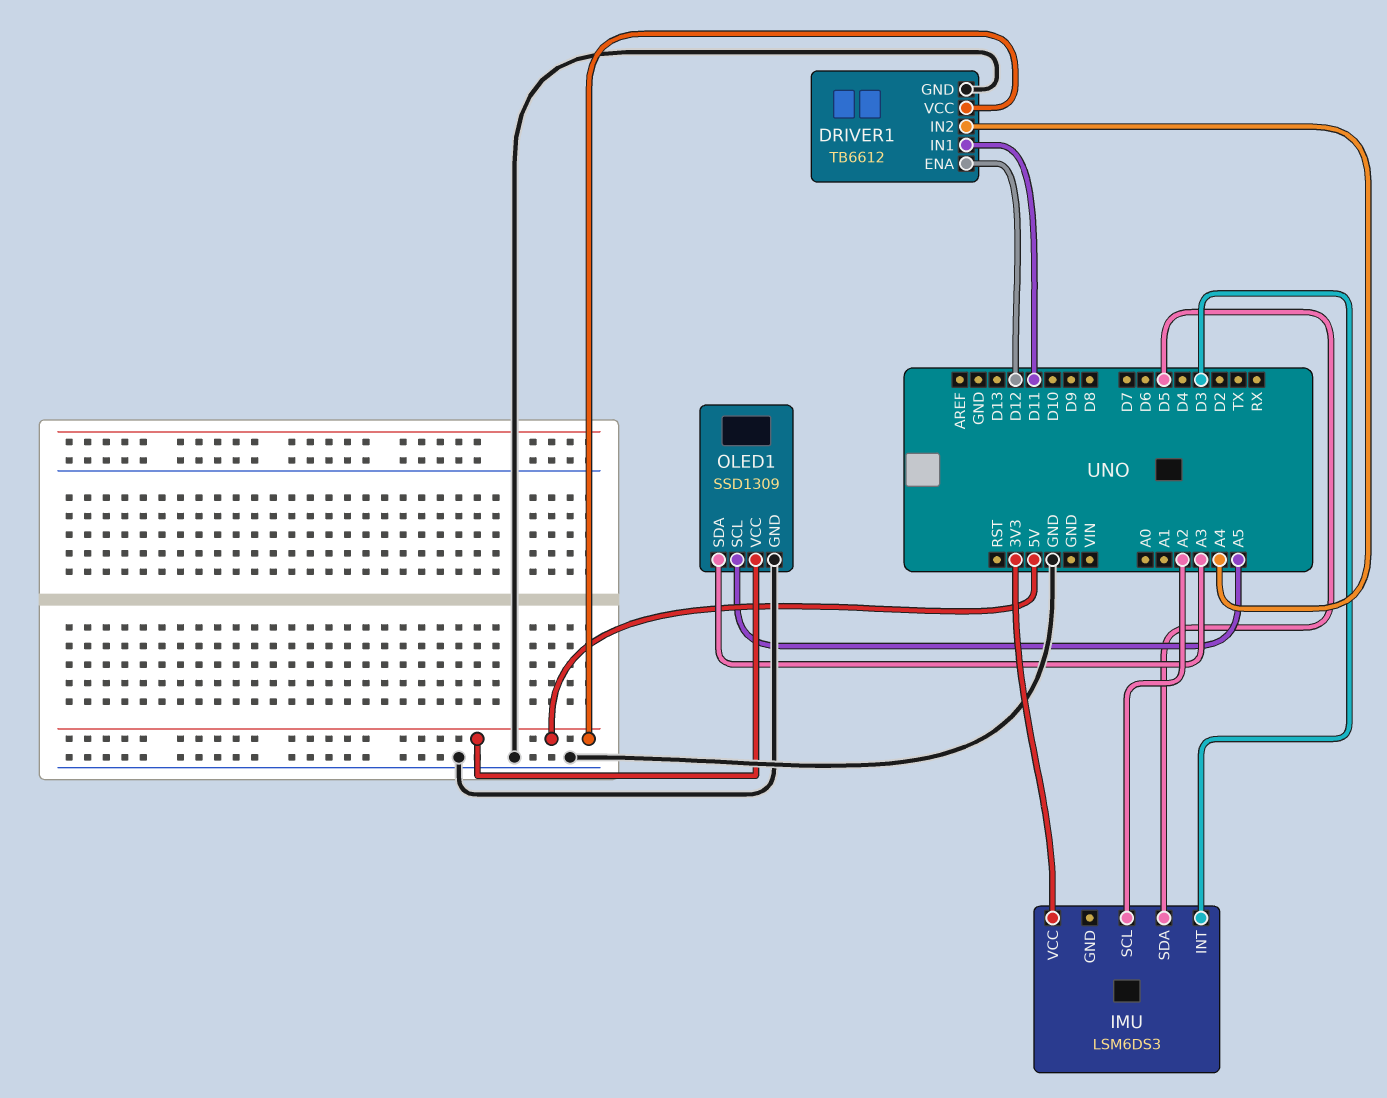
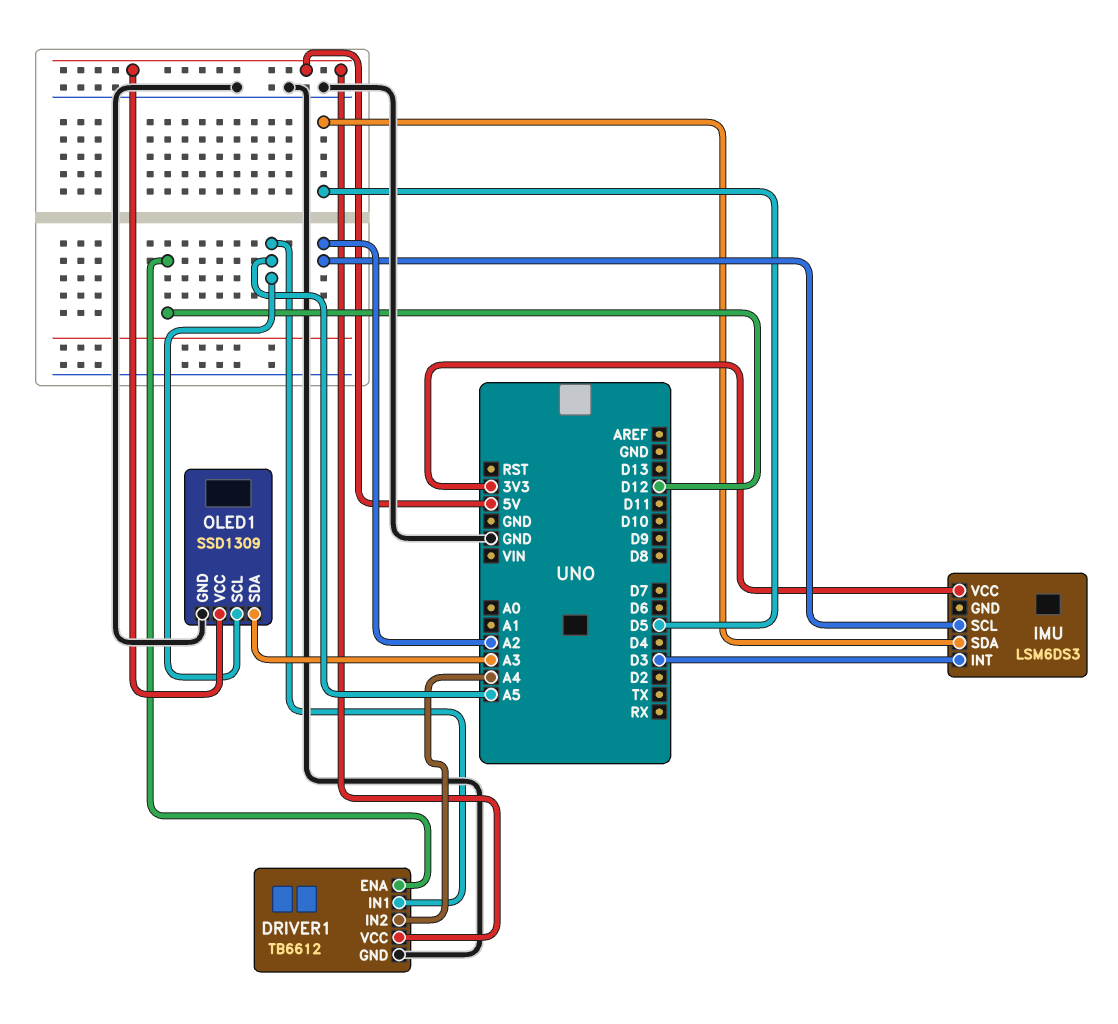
DRIVER1 pin IN1: D11 -> A5

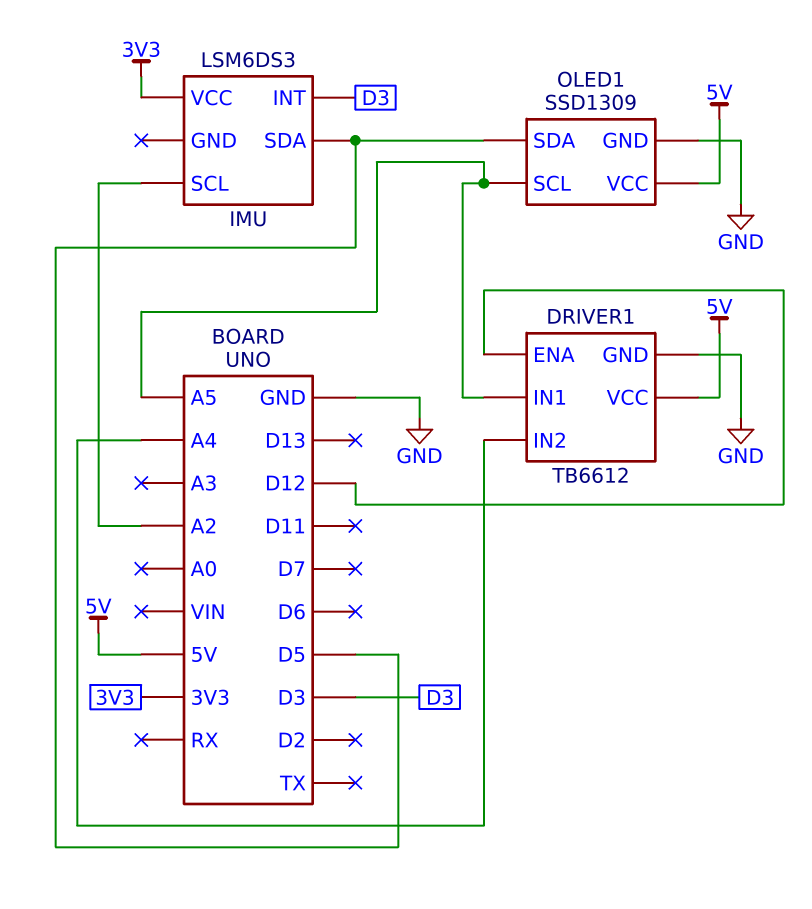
OLED1 pin SDA: A3 -> D5

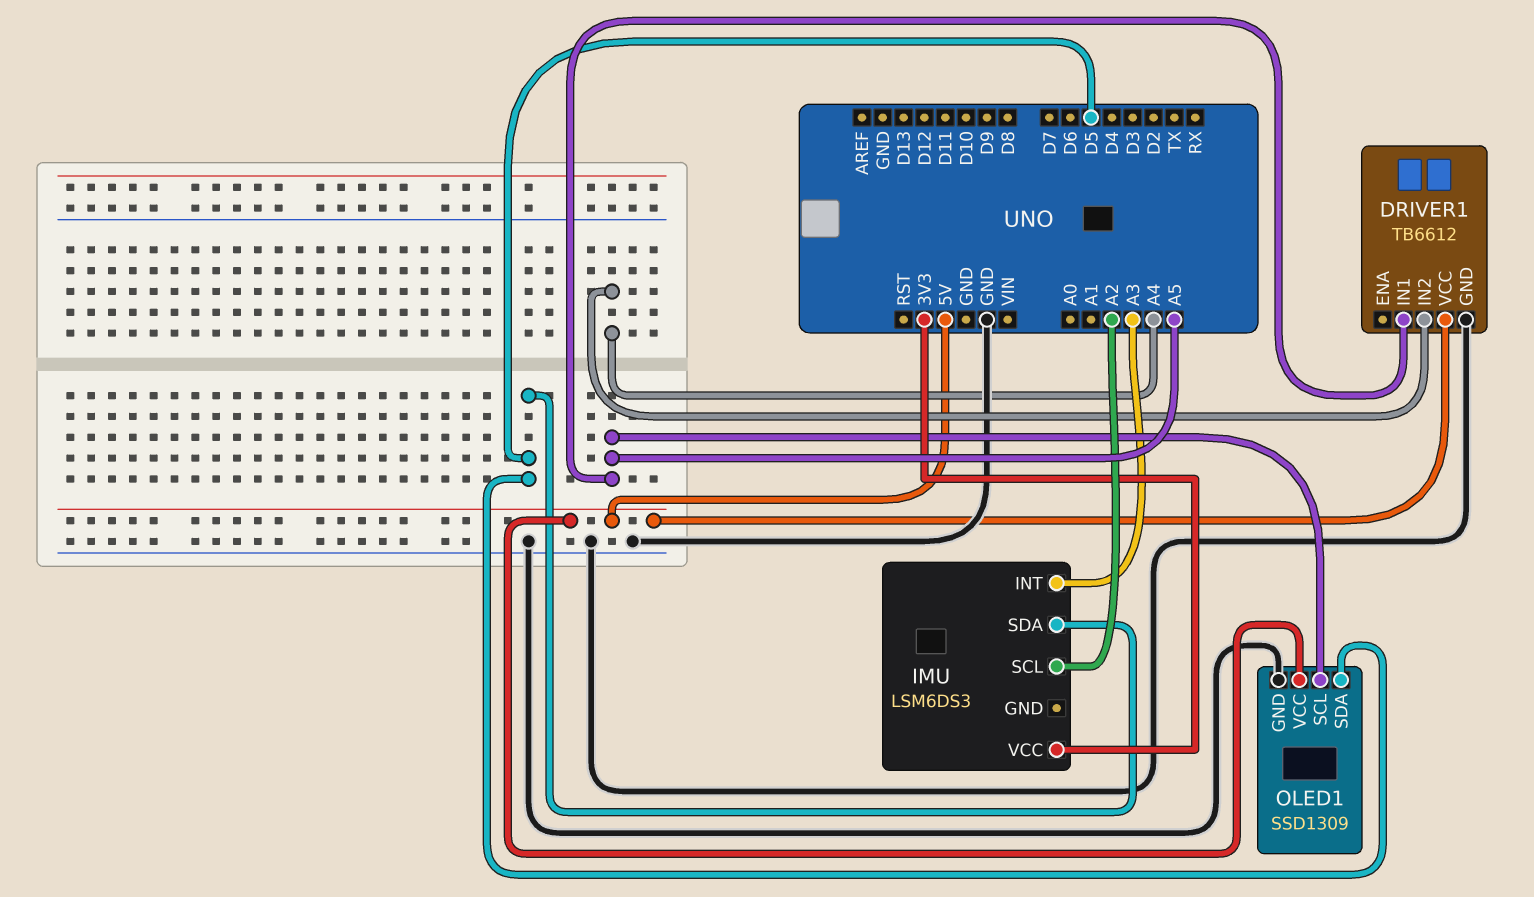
DRIVER1 pin ENA: D12 -> none
IMU pin INT: D3 -> A3

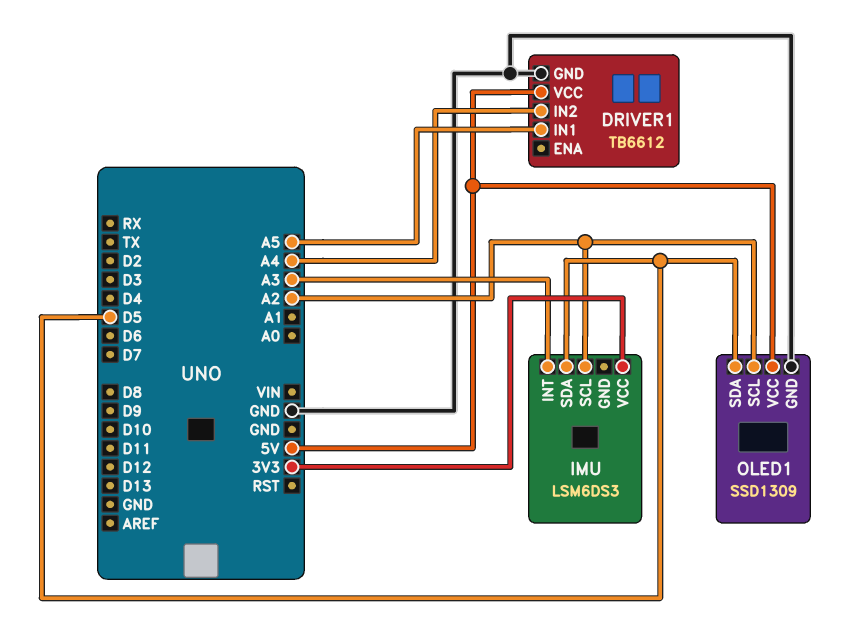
OLED1 pin SCL: A5 -> A2

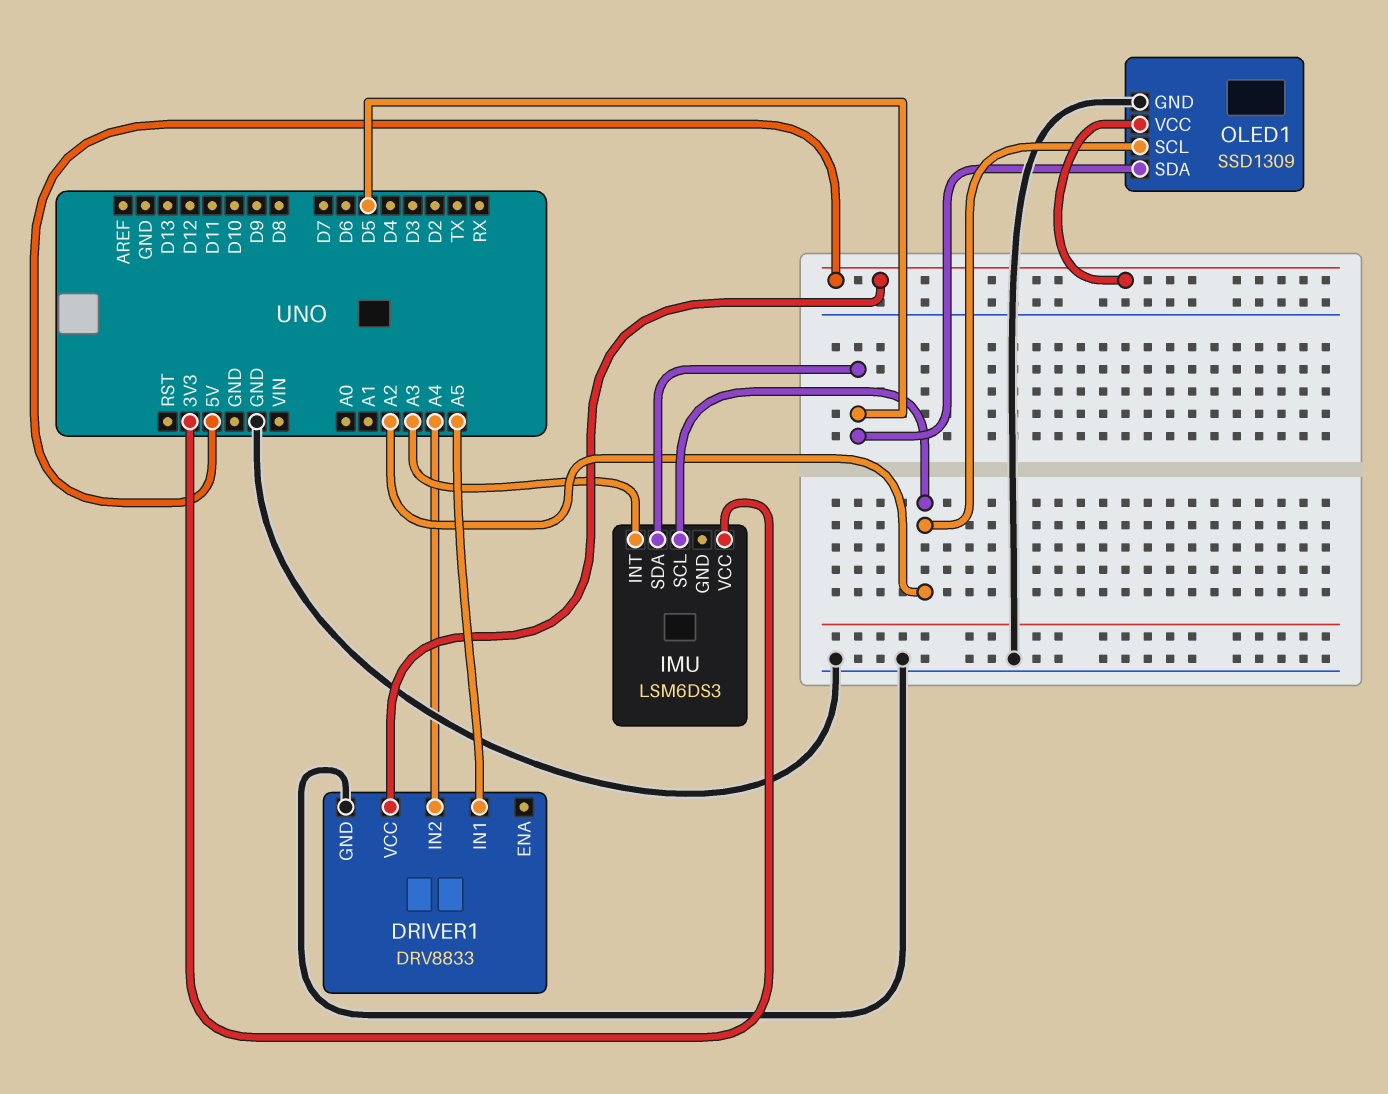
DRIVER1: TB6612 -> DRV8833

